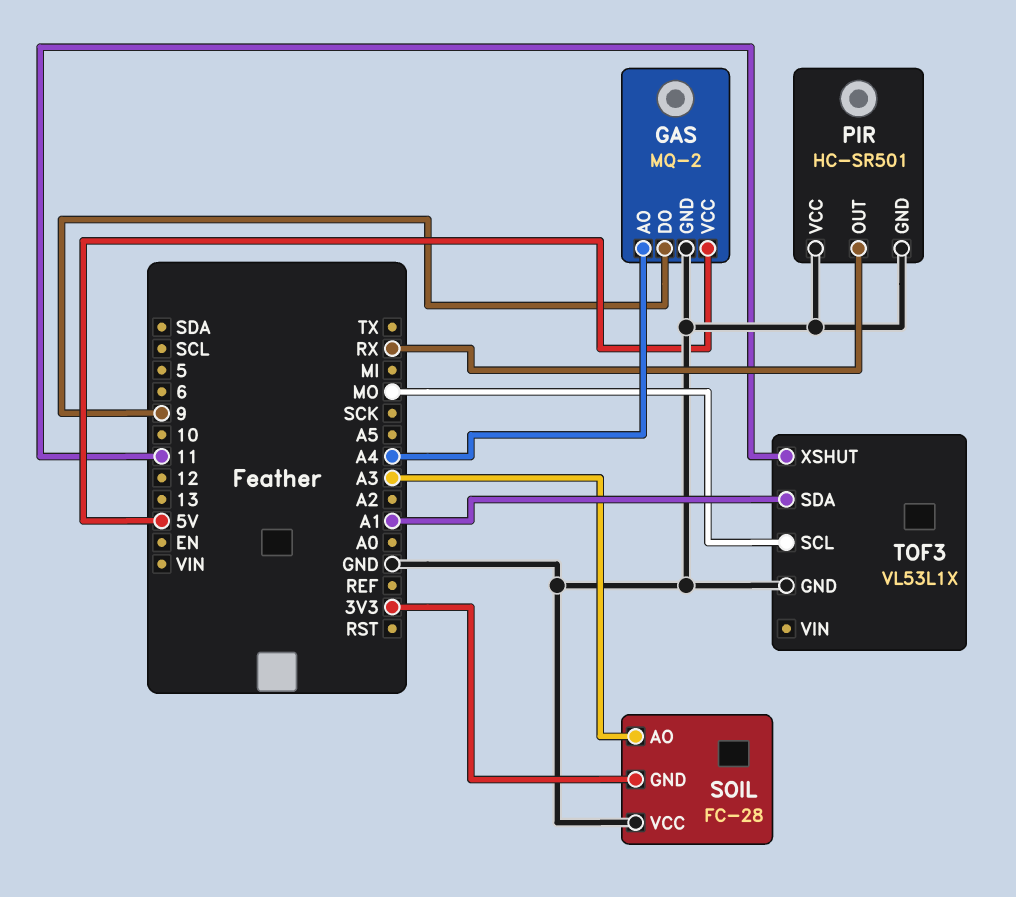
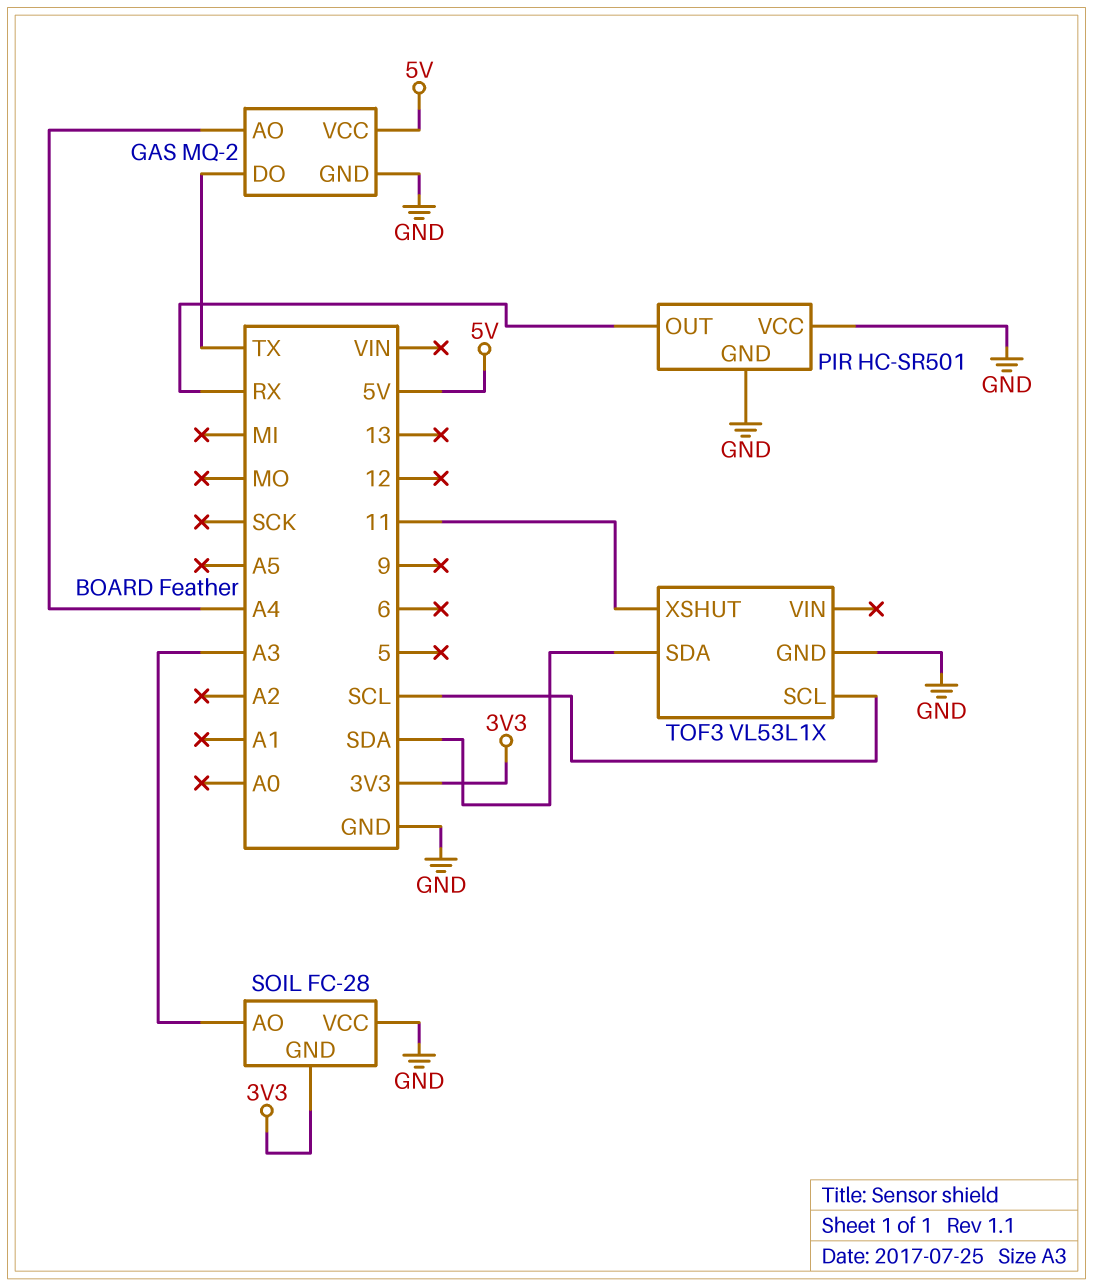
GAS pin DO: 9 -> TX
TOF3 pin SCL: MO -> SCL
TOF3 pin SDA: A1 -> SDA

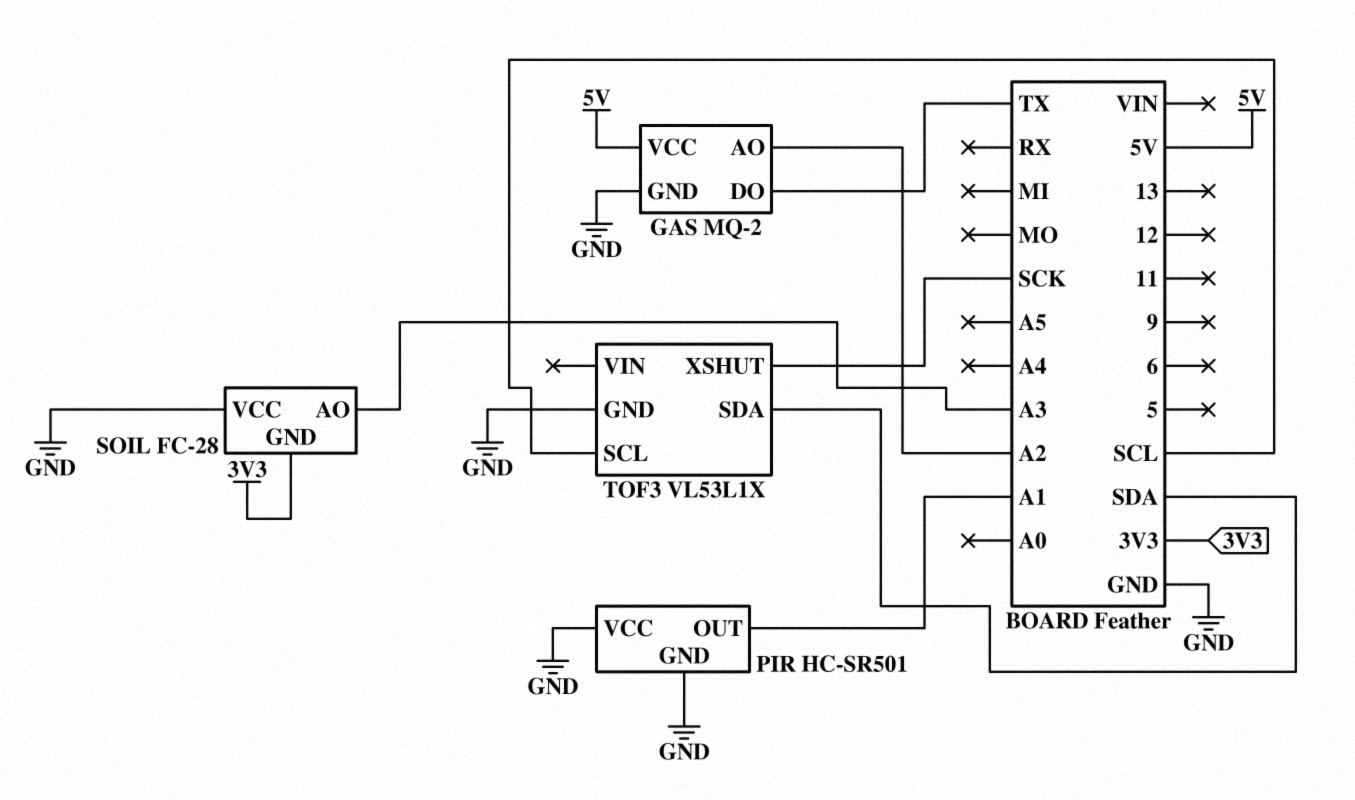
GAS pin AO: A4 -> A2
PIR pin OUT: RX -> A1
TOF3 pin XSHUT: 11 -> SCK

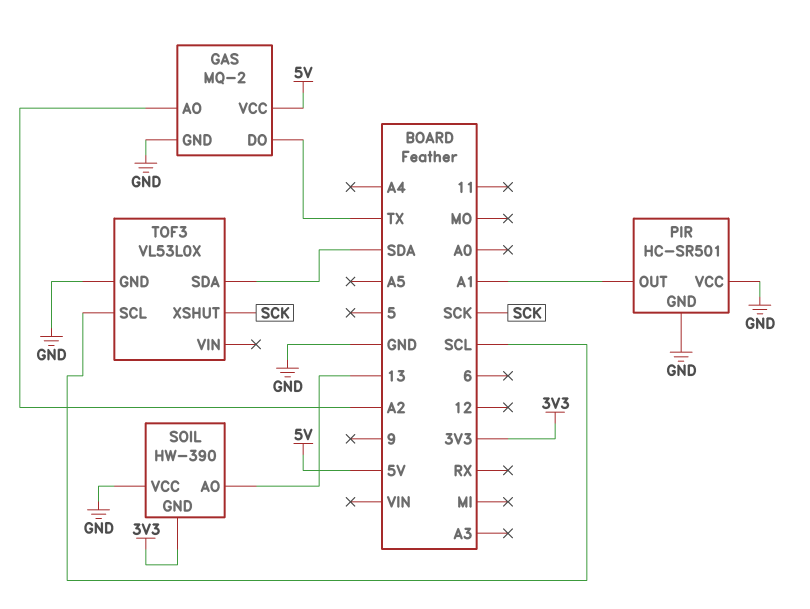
SOIL: FC-28 -> HW-390
SOIL pin AO: A3 -> 13
TOF3: VL53L1X -> VL53L0X

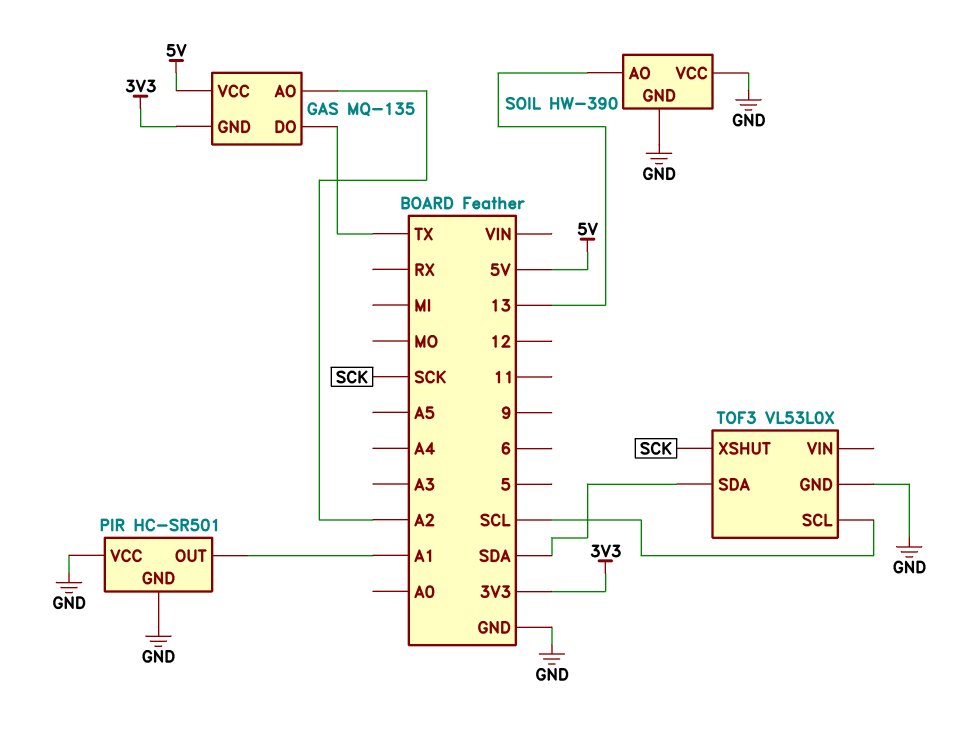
GAS: MQ-2 -> MQ-135
GAS pin GND: GND -> 3V3
SOIL pin GND: 3V3 -> GND

